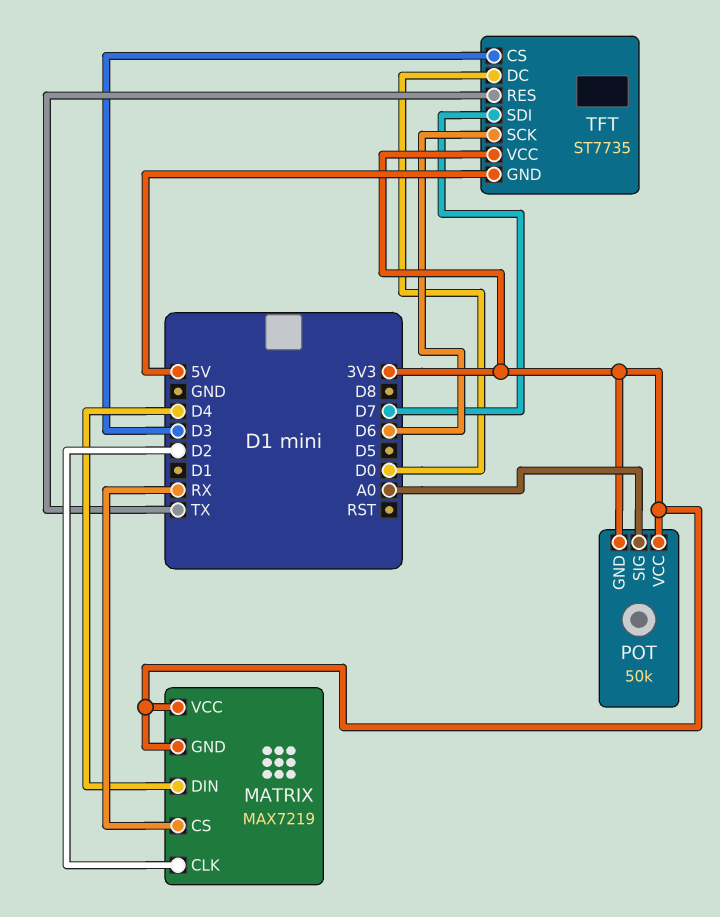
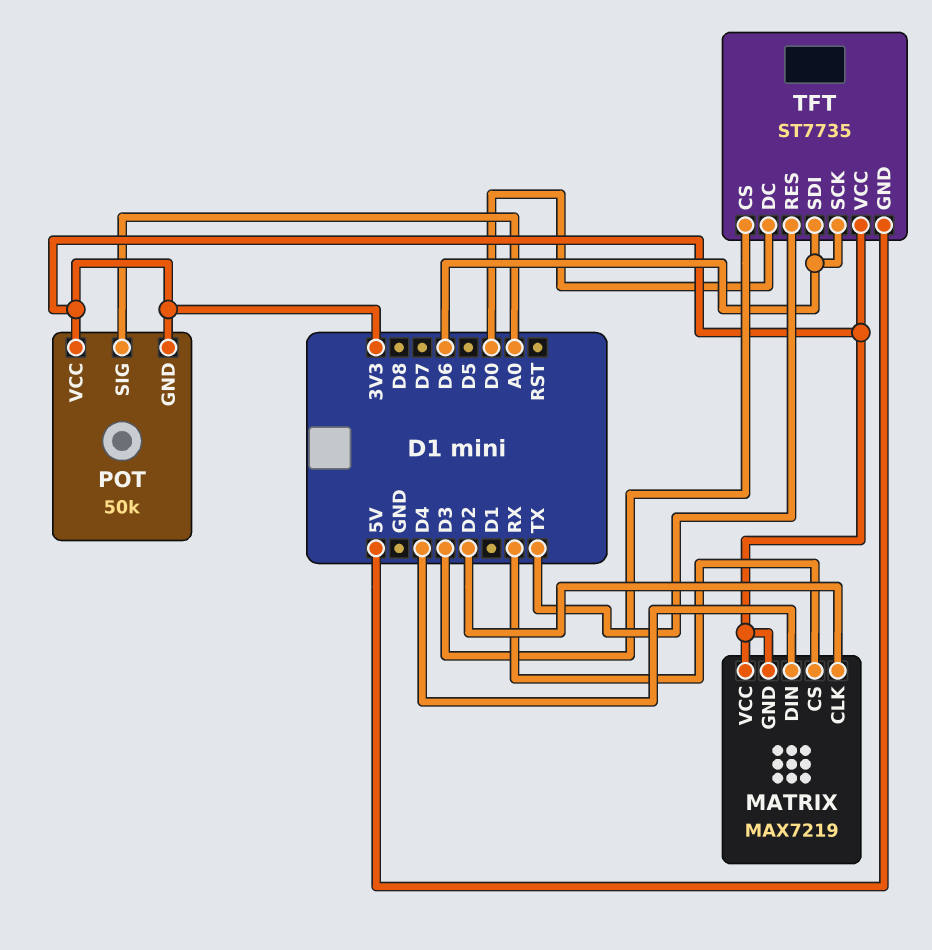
TFT pin SDI: D7 -> D6

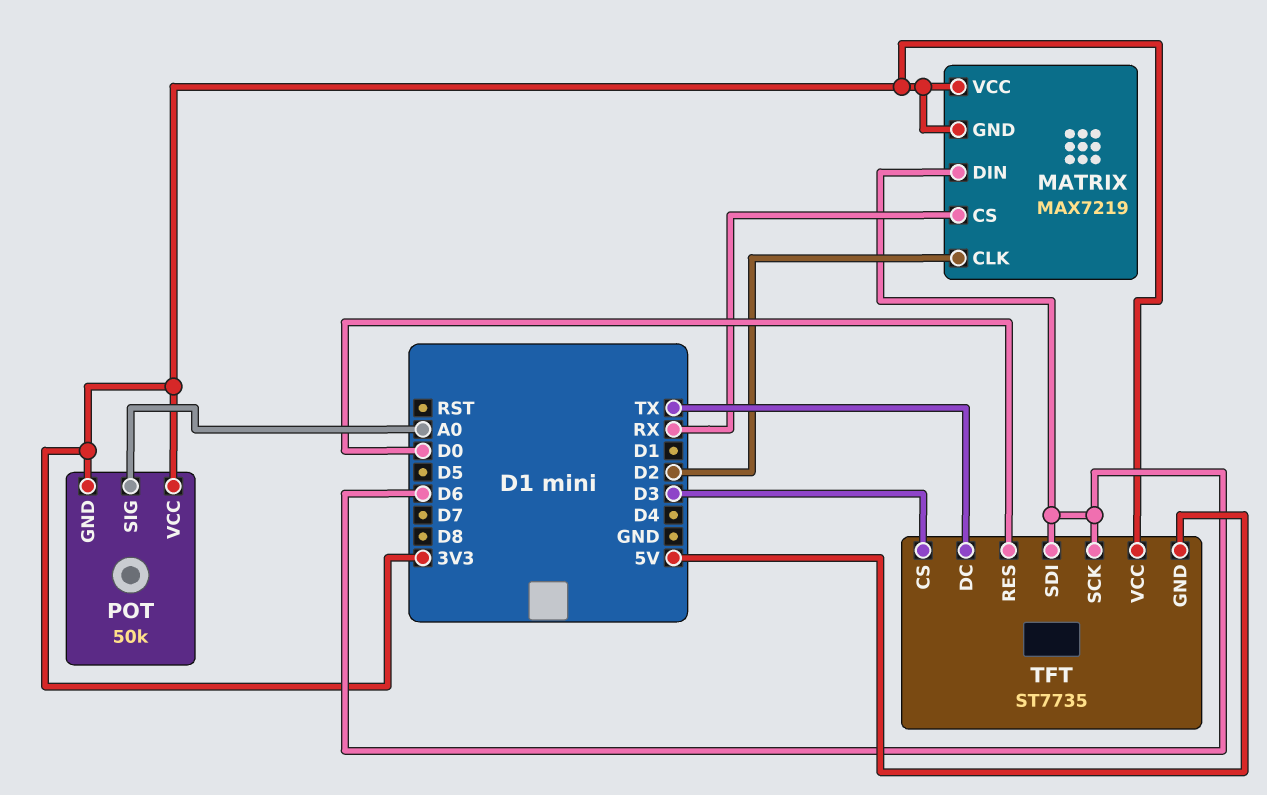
MATRIX pin DIN: D4 -> D6
TFT pin DC: D0 -> TX
TFT pin RES: TX -> D0

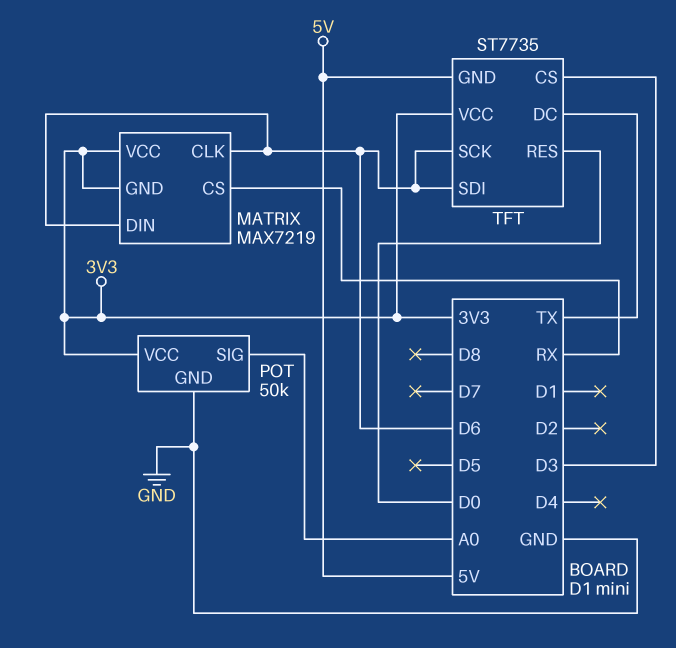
MATRIX pin CLK: D2 -> D6
POT pin GND: 3V3 -> GND

